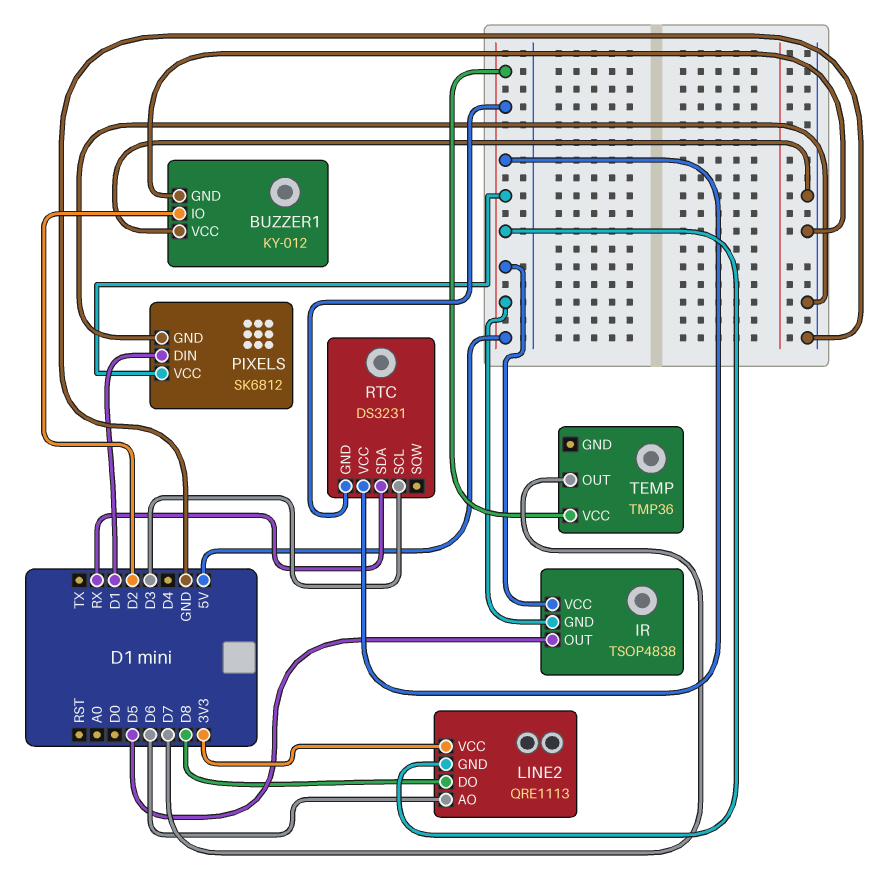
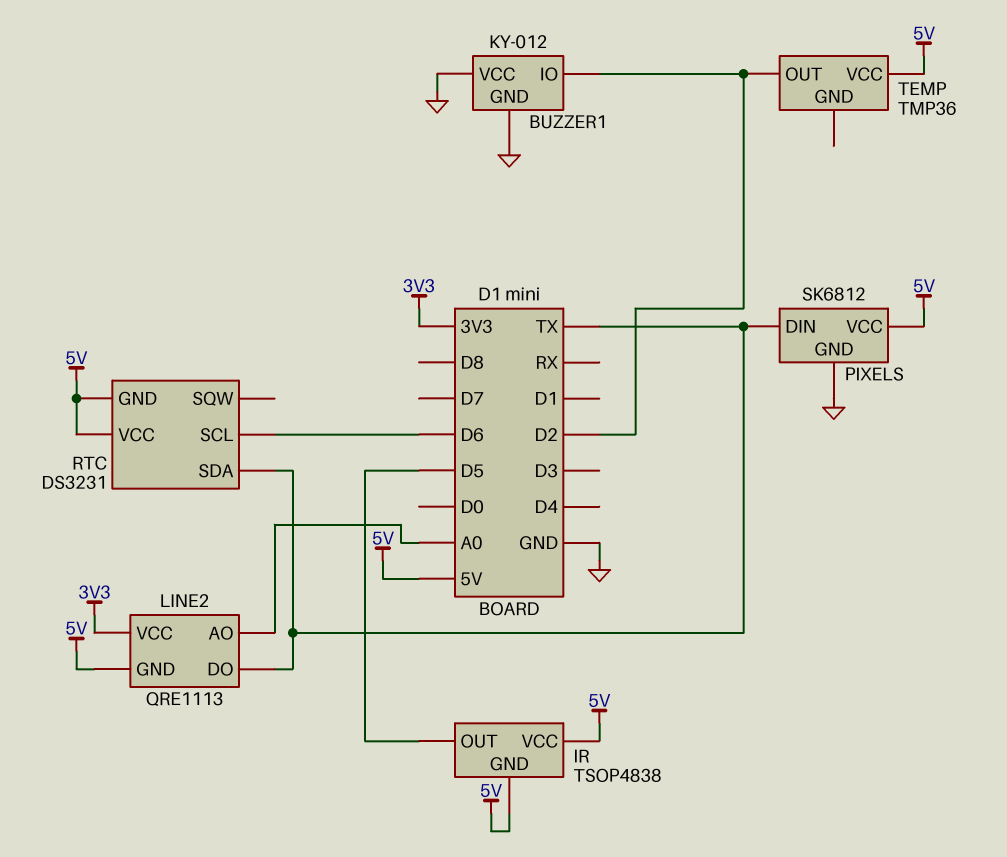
LINE2 pin AO: D6 -> A0
LINE2 pin DO: D8 -> TX
PIXELS pin DIN: D1 -> TX
RTC pin SCL: D3 -> D6
RTC pin SDA: RX -> TX
TEMP pin OUT: D7 -> D2

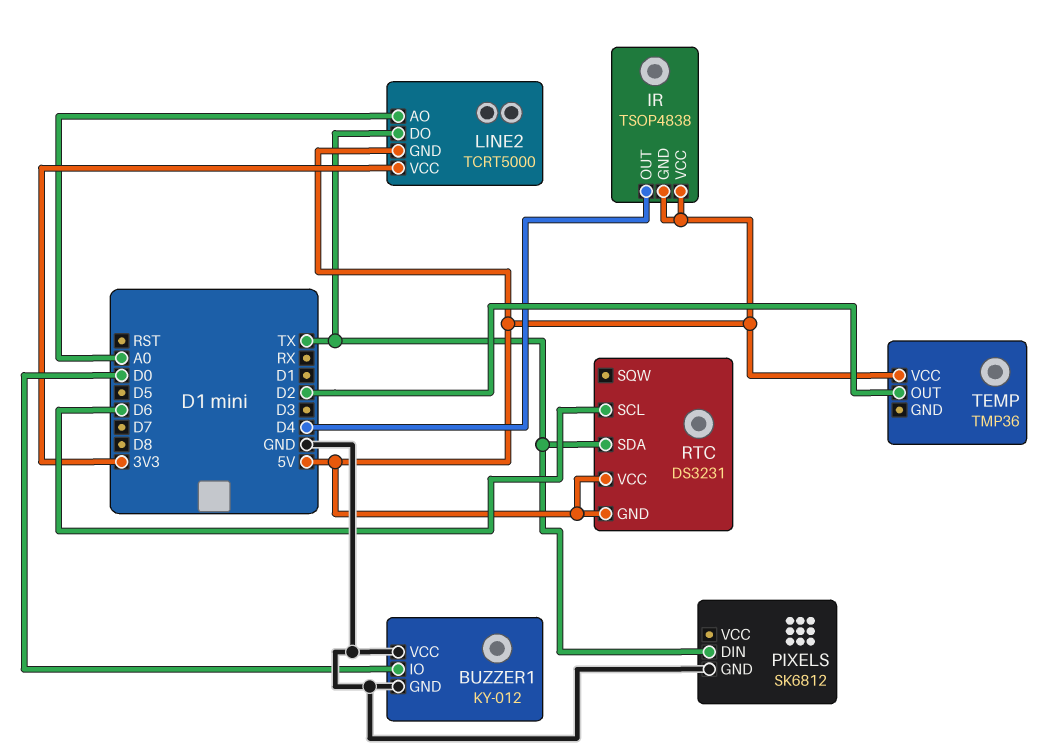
BUZZER1 pin IO: D2 -> D0
IR pin OUT: D5 -> D4
LINE2: QRE1113 -> TCRT5000
PIXELS pin VCC: 5V -> none

